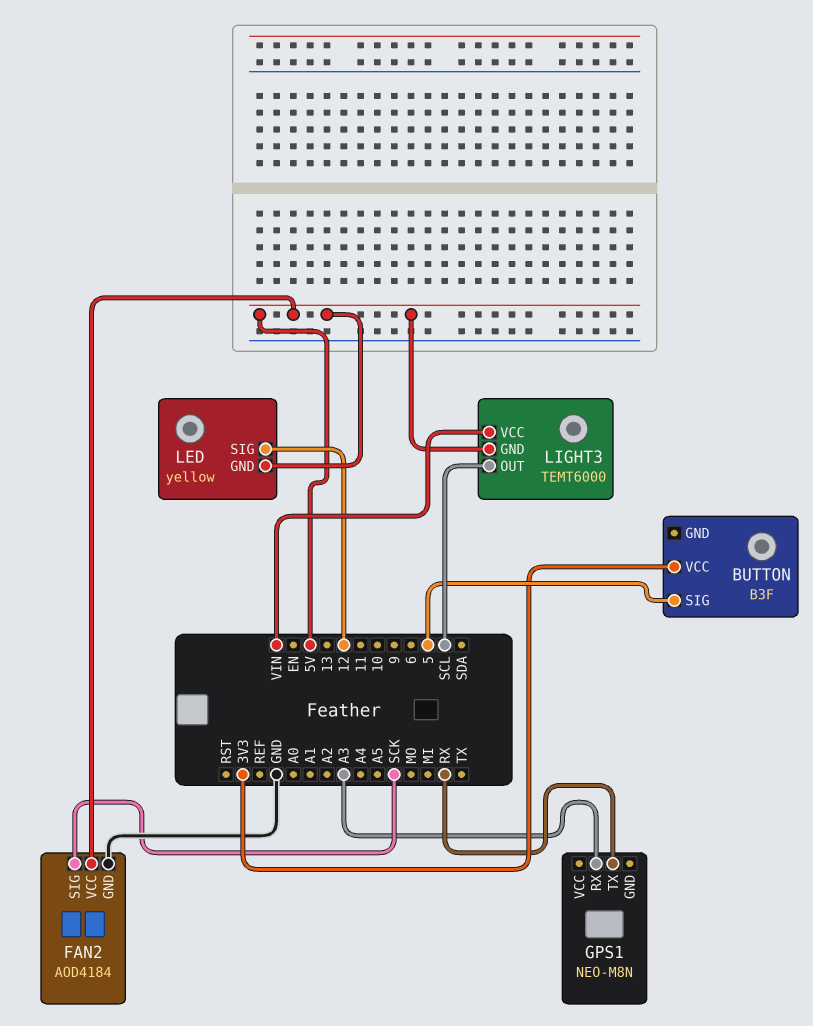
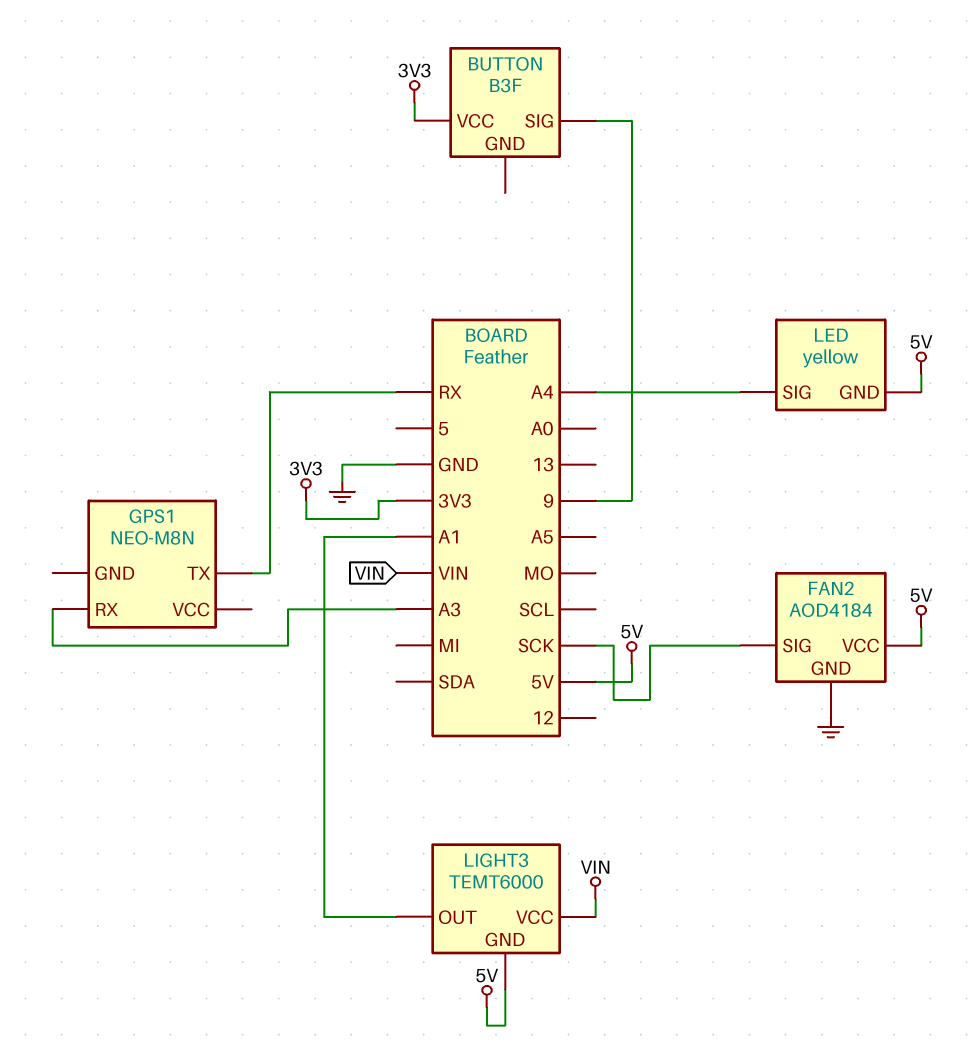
BUTTON pin SIG: 5 -> 9
LED pin SIG: 12 -> A4
LIGHT3 pin OUT: SCL -> A1

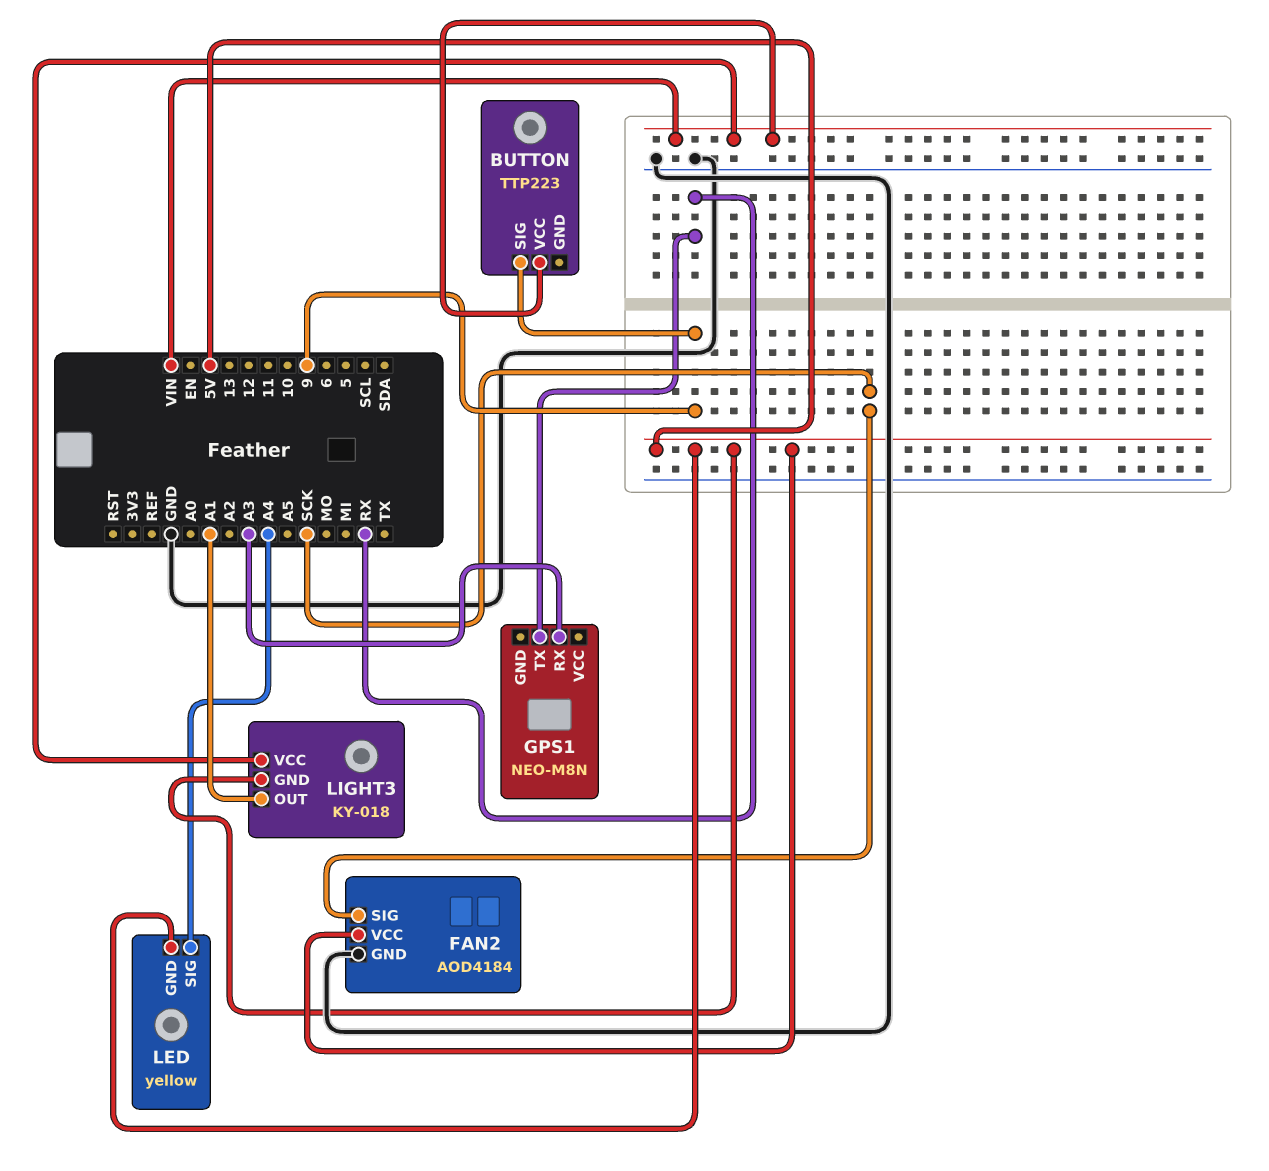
BUTTON: B3F -> TTP223
BUTTON pin VCC: 3V3 -> VIN
LIGHT3: TEMT6000 -> KY-018

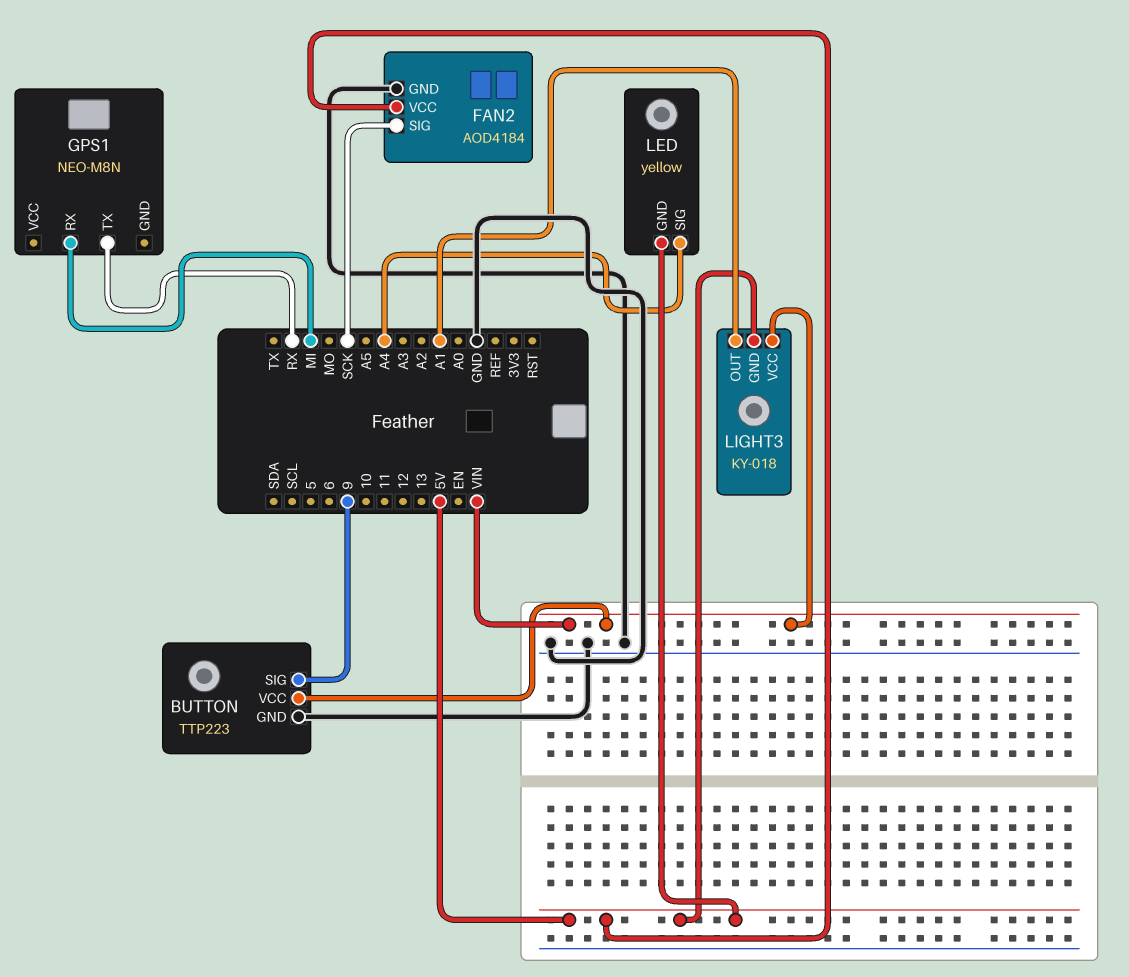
BUTTON pin GND: none -> GND
GPS1 pin RX: A3 -> MI

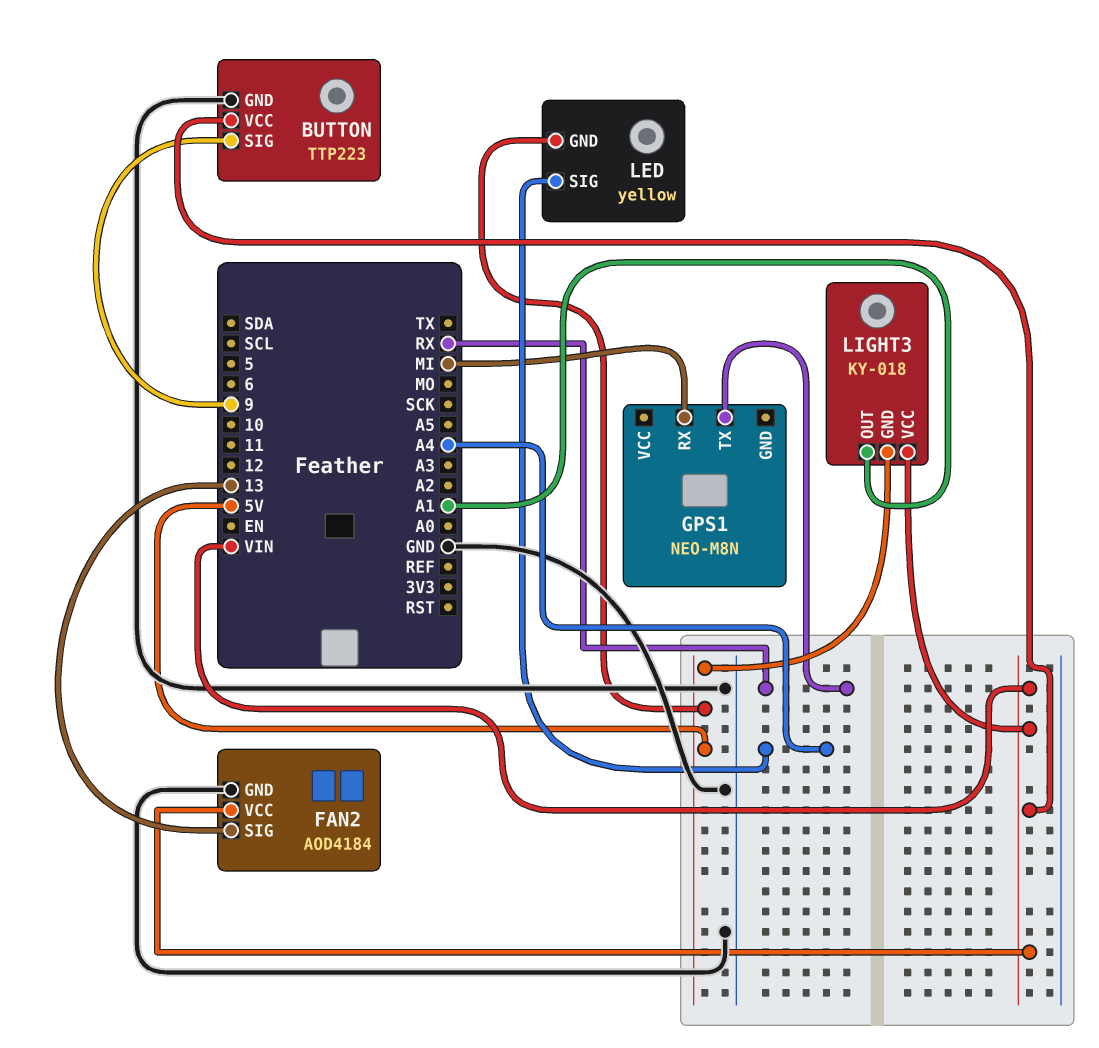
FAN2 pin SIG: SCK -> 13
FAN2 pin VCC: 5V -> VIN

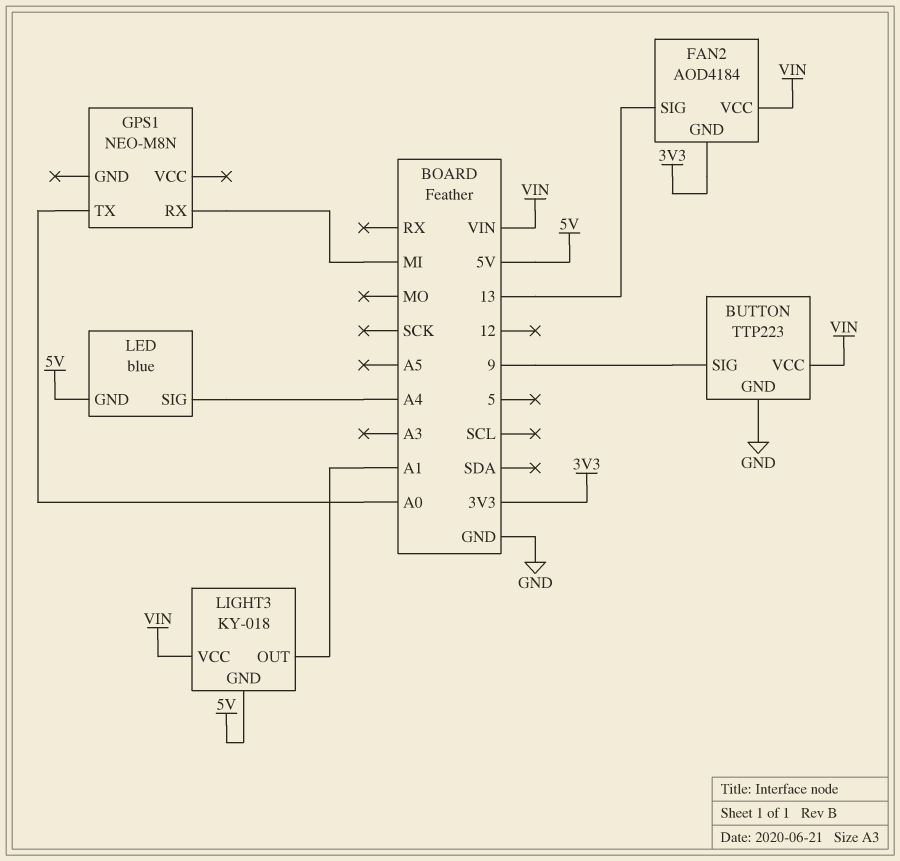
FAN2 pin GND: GND -> 3V3
GPS1 pin TX: RX -> A0
LED: yellow -> blue

